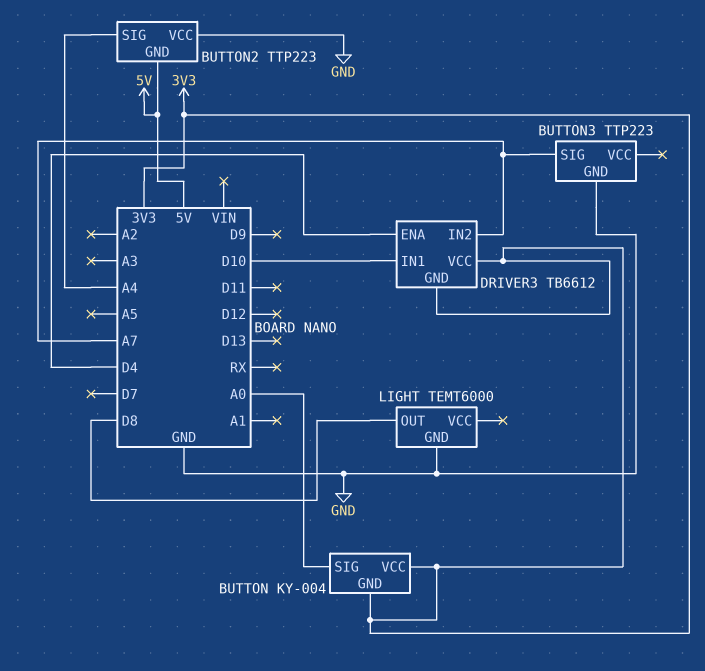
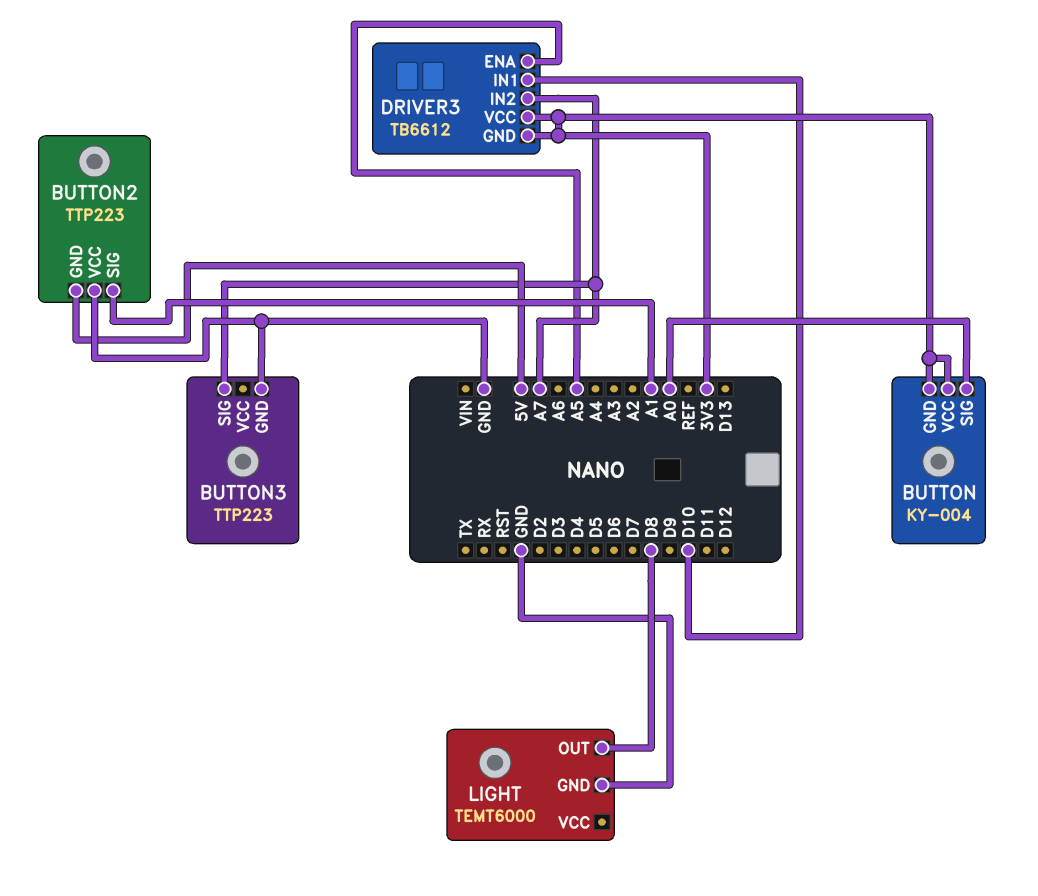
BUTTON2 pin SIG: A4 -> A1
DRIVER3 pin ENA: D4 -> A5

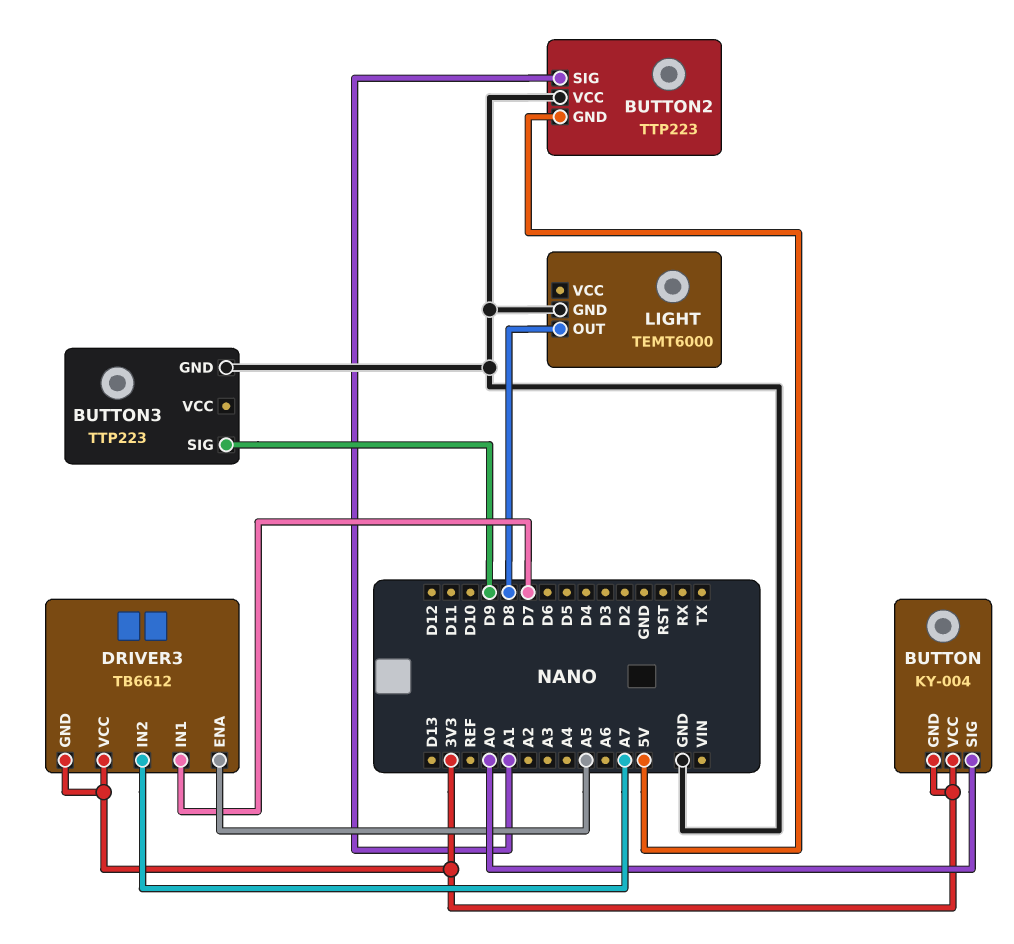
BUTTON3 pin SIG: A7 -> D9
DRIVER3 pin IN1: D10 -> D7

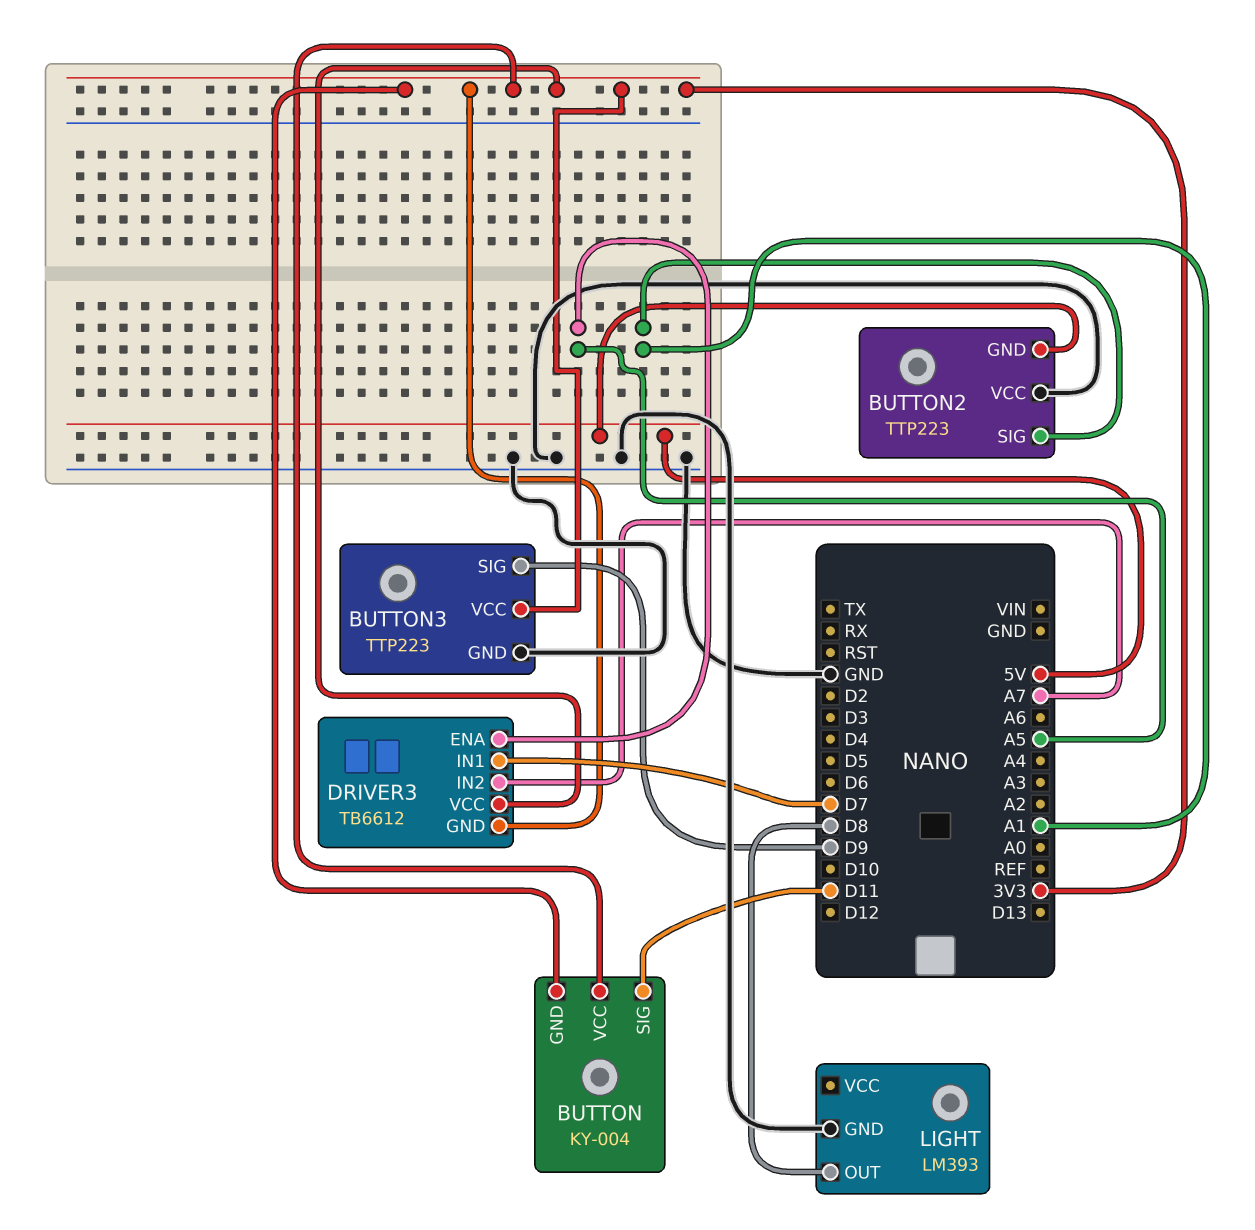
BUTTON pin SIG: A0 -> D11
BUTTON3 pin VCC: none -> 3V3
LIGHT: TEMT6000 -> LM393

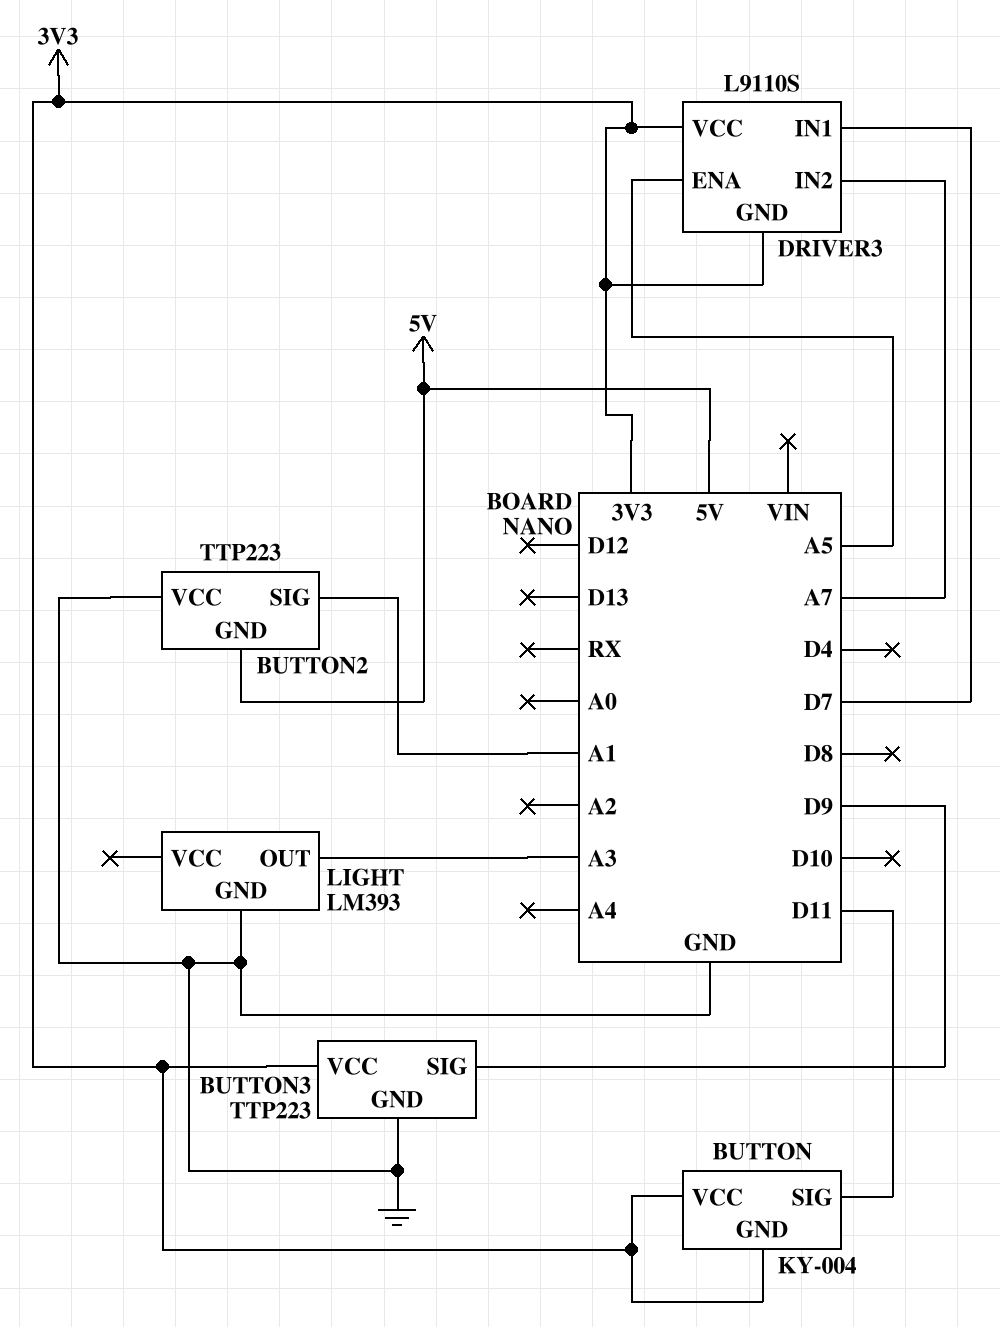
DRIVER3: TB6612 -> L9110S
LIGHT pin OUT: D8 -> A3

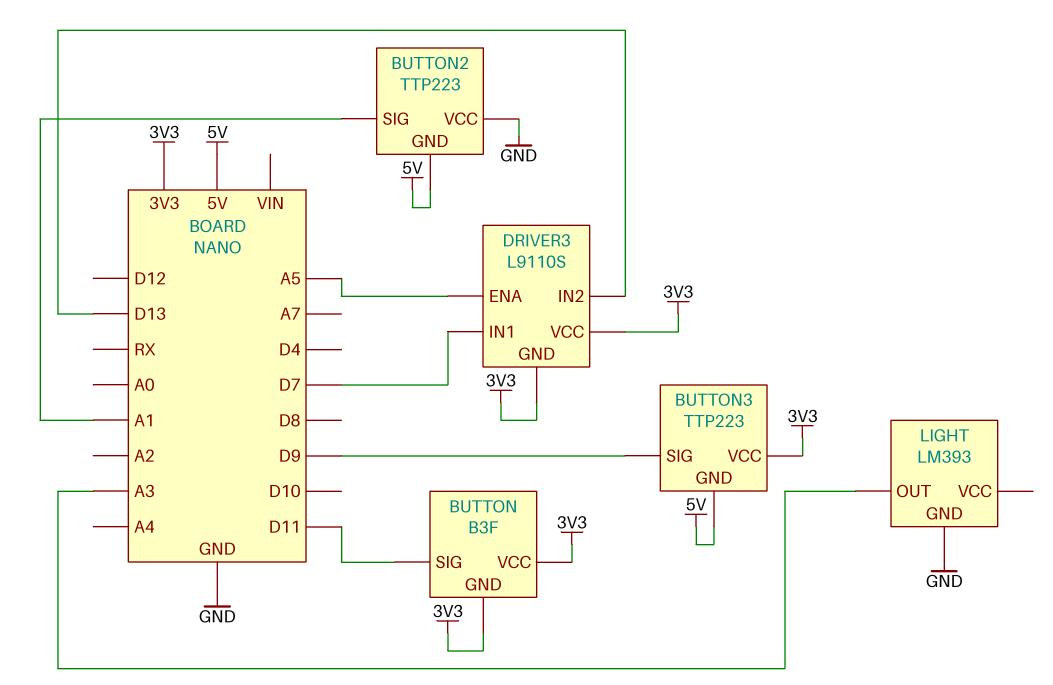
BUTTON: KY-004 -> B3F
BUTTON3 pin GND: GND -> 5V
DRIVER3 pin IN2: A7 -> D13

